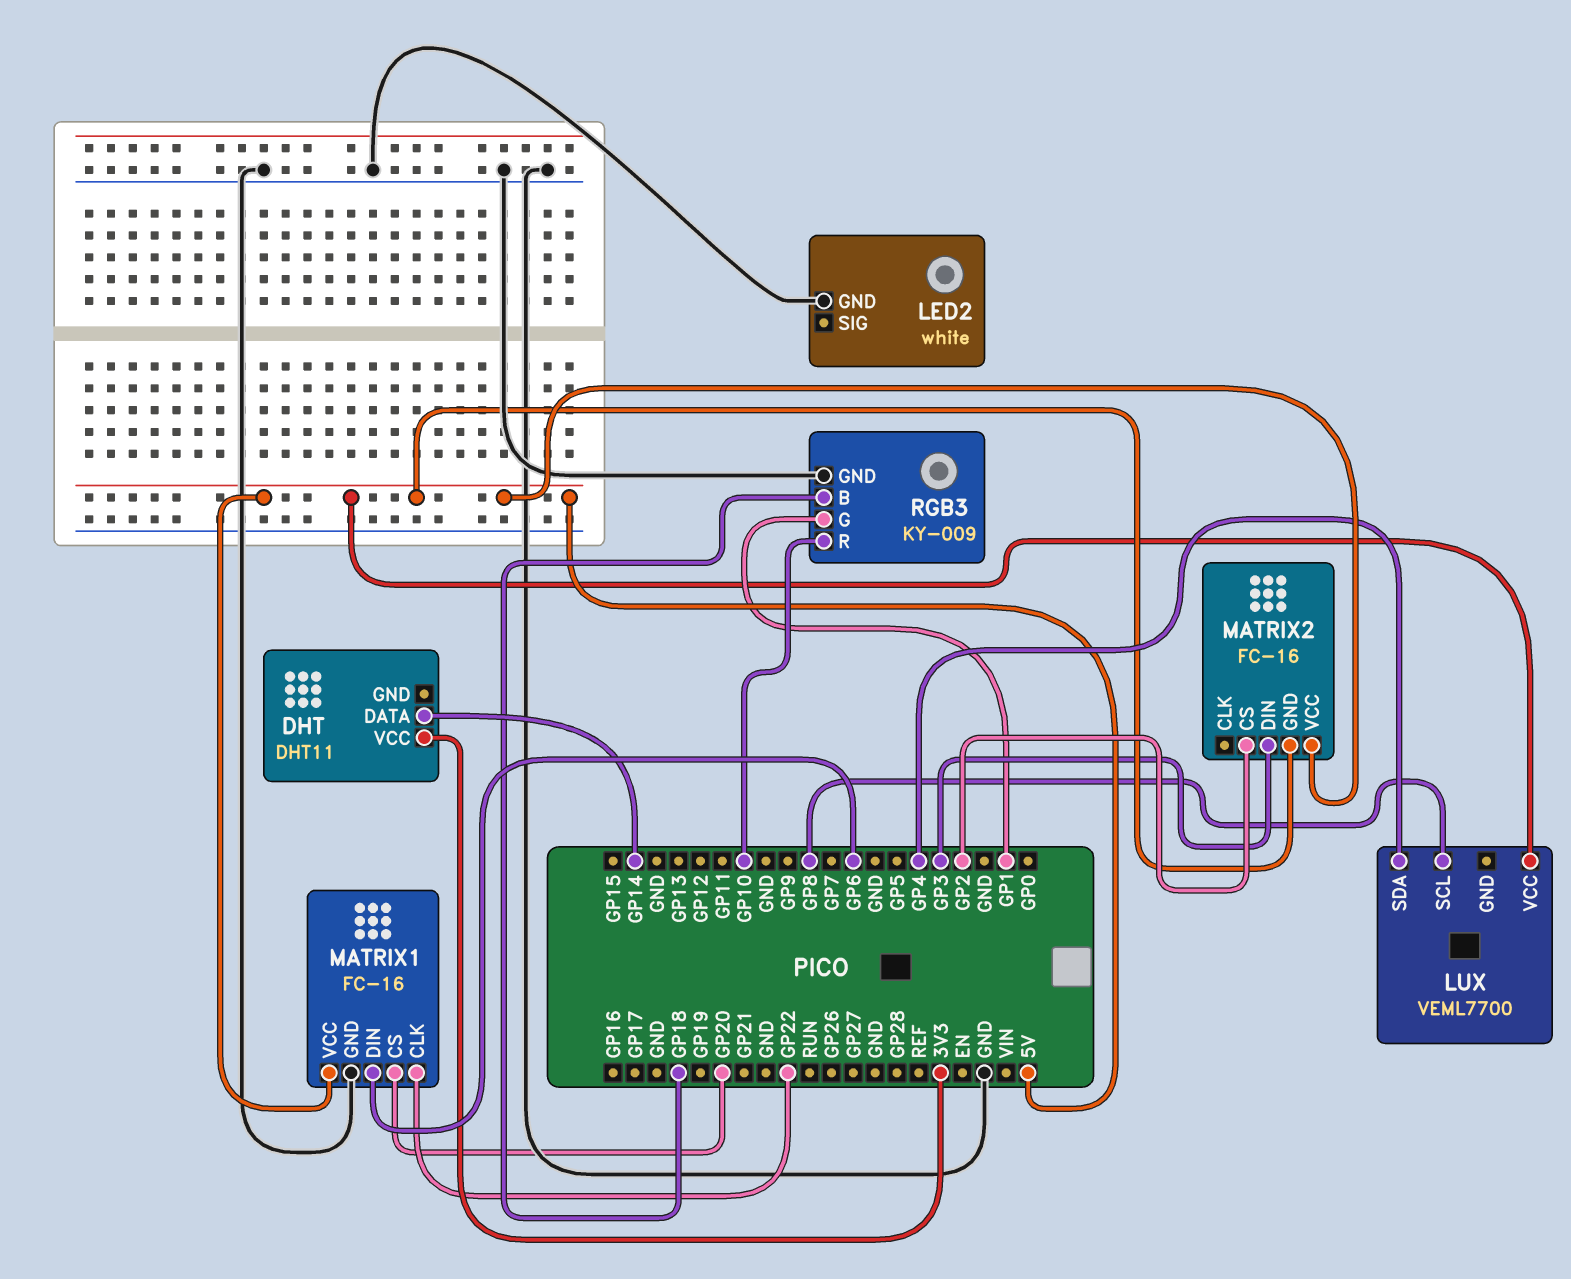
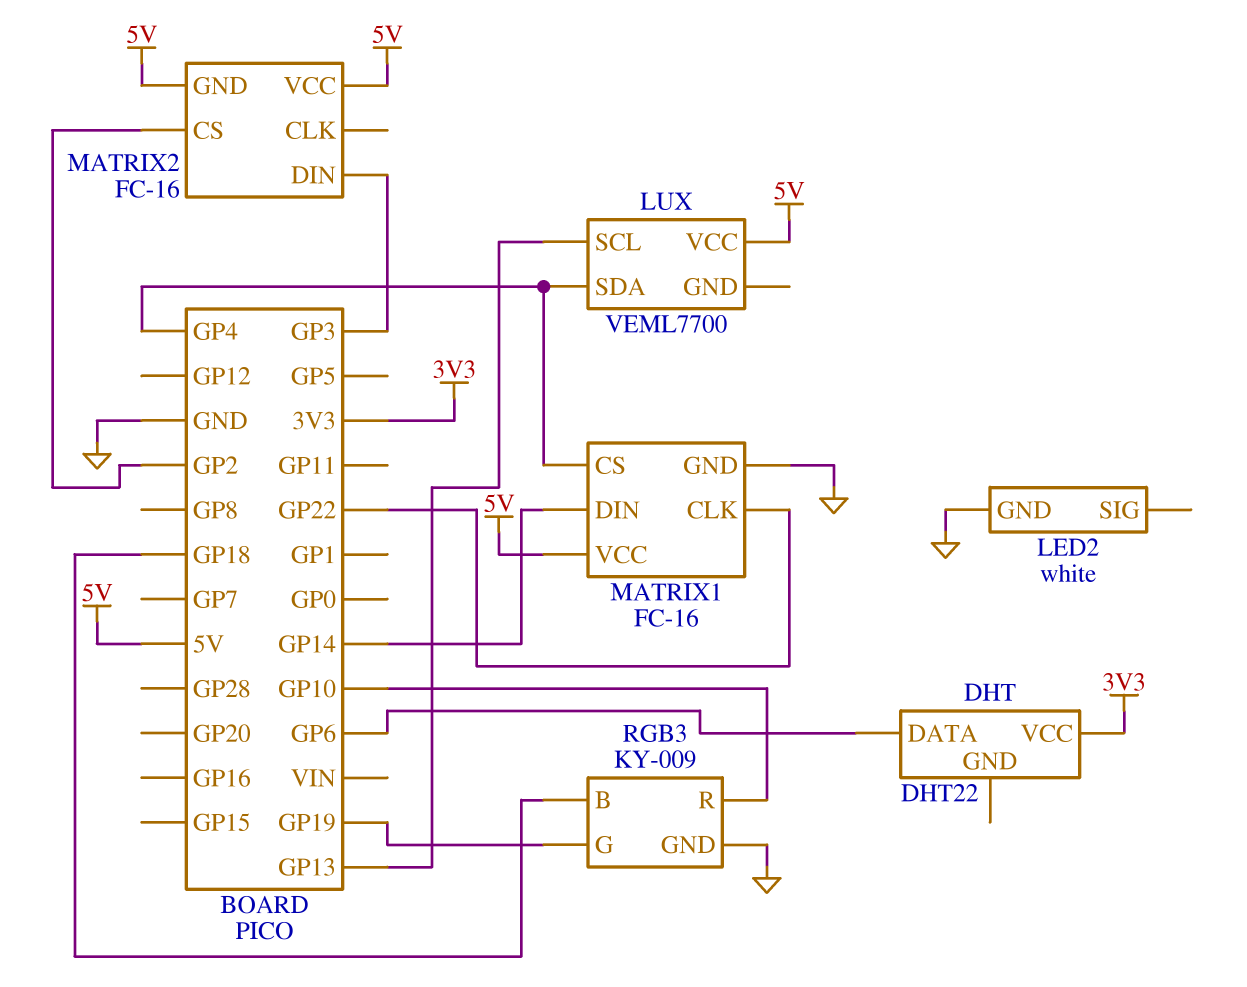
DHT: DHT11 -> DHT22
DHT pin DATA: GP14 -> GP6
LUX pin SCL: GP8 -> GP13
MATRIX1 pin CS: GP20 -> GP4
MATRIX1 pin DIN: GP6 -> GP14
RGB3 pin G: GP1 -> GP19

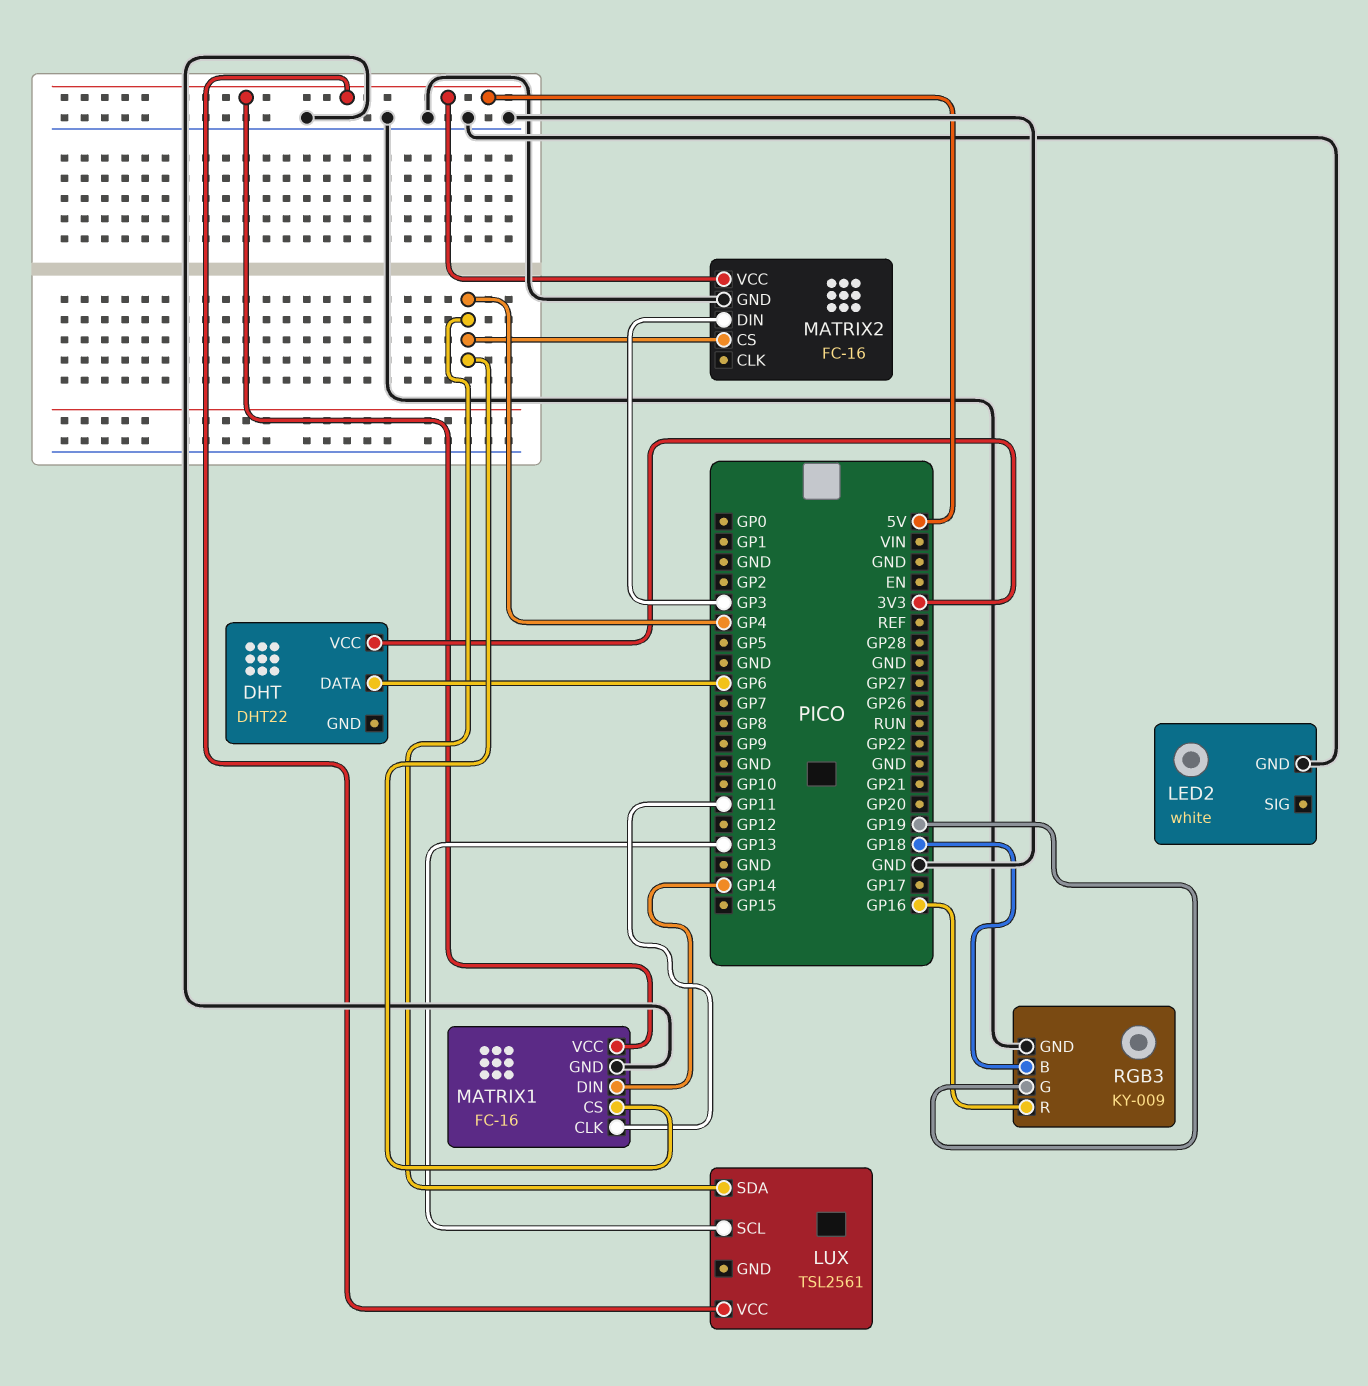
LUX: VEML7700 -> TSL2561
MATRIX1 pin CLK: GP22 -> GP11
MATRIX2 pin CS: GP2 -> GP4
MATRIX2 pin GND: 5V -> GND
RGB3 pin R: GP10 -> GP16

